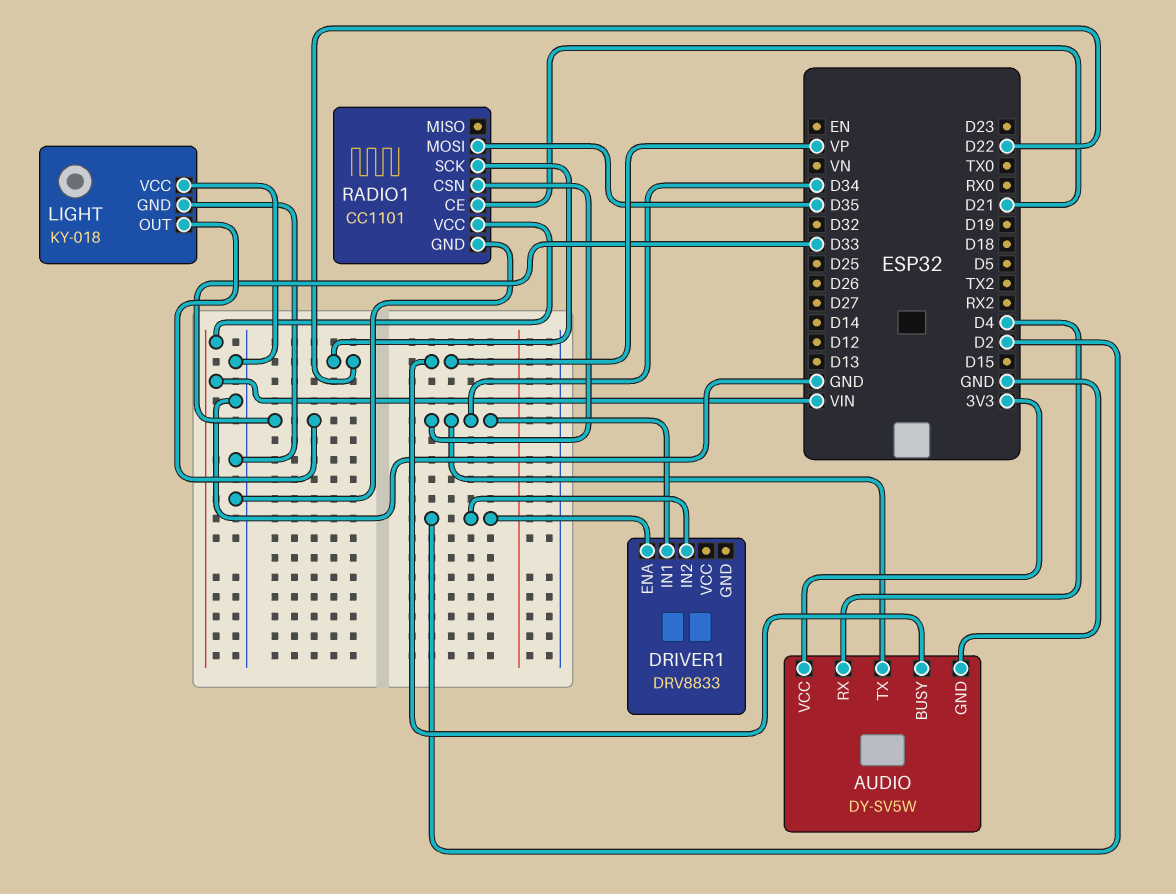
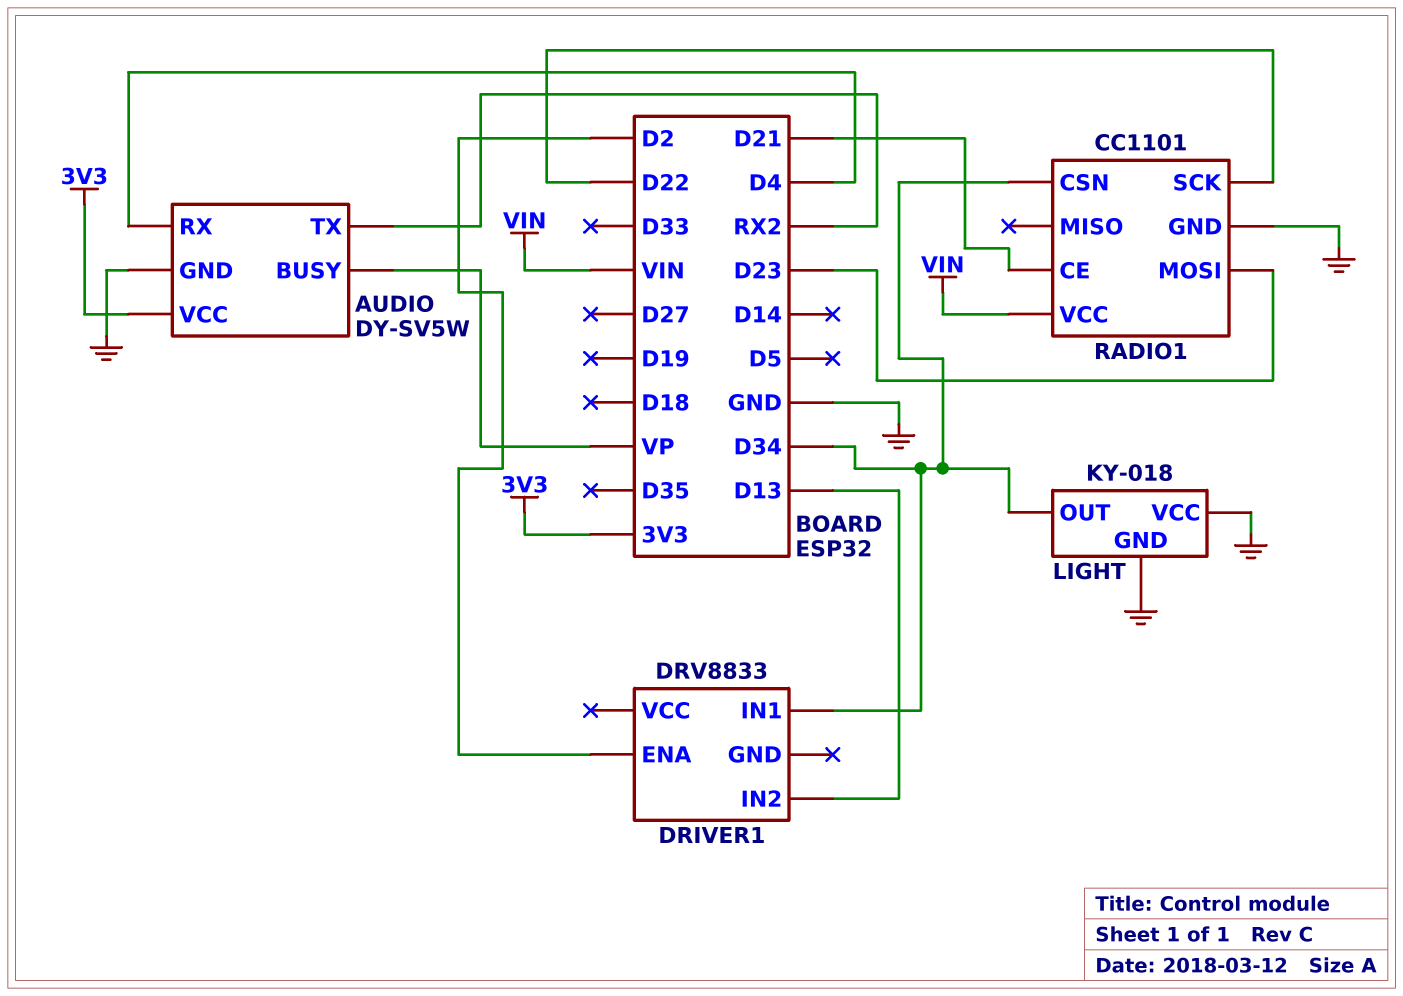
AUDIO pin TX: D34 -> RX2
DRIVER1 pin IN2: D2 -> D13
LIGHT pin OUT: D33 -> D34
RADIO1 pin MOSI: D35 -> D23

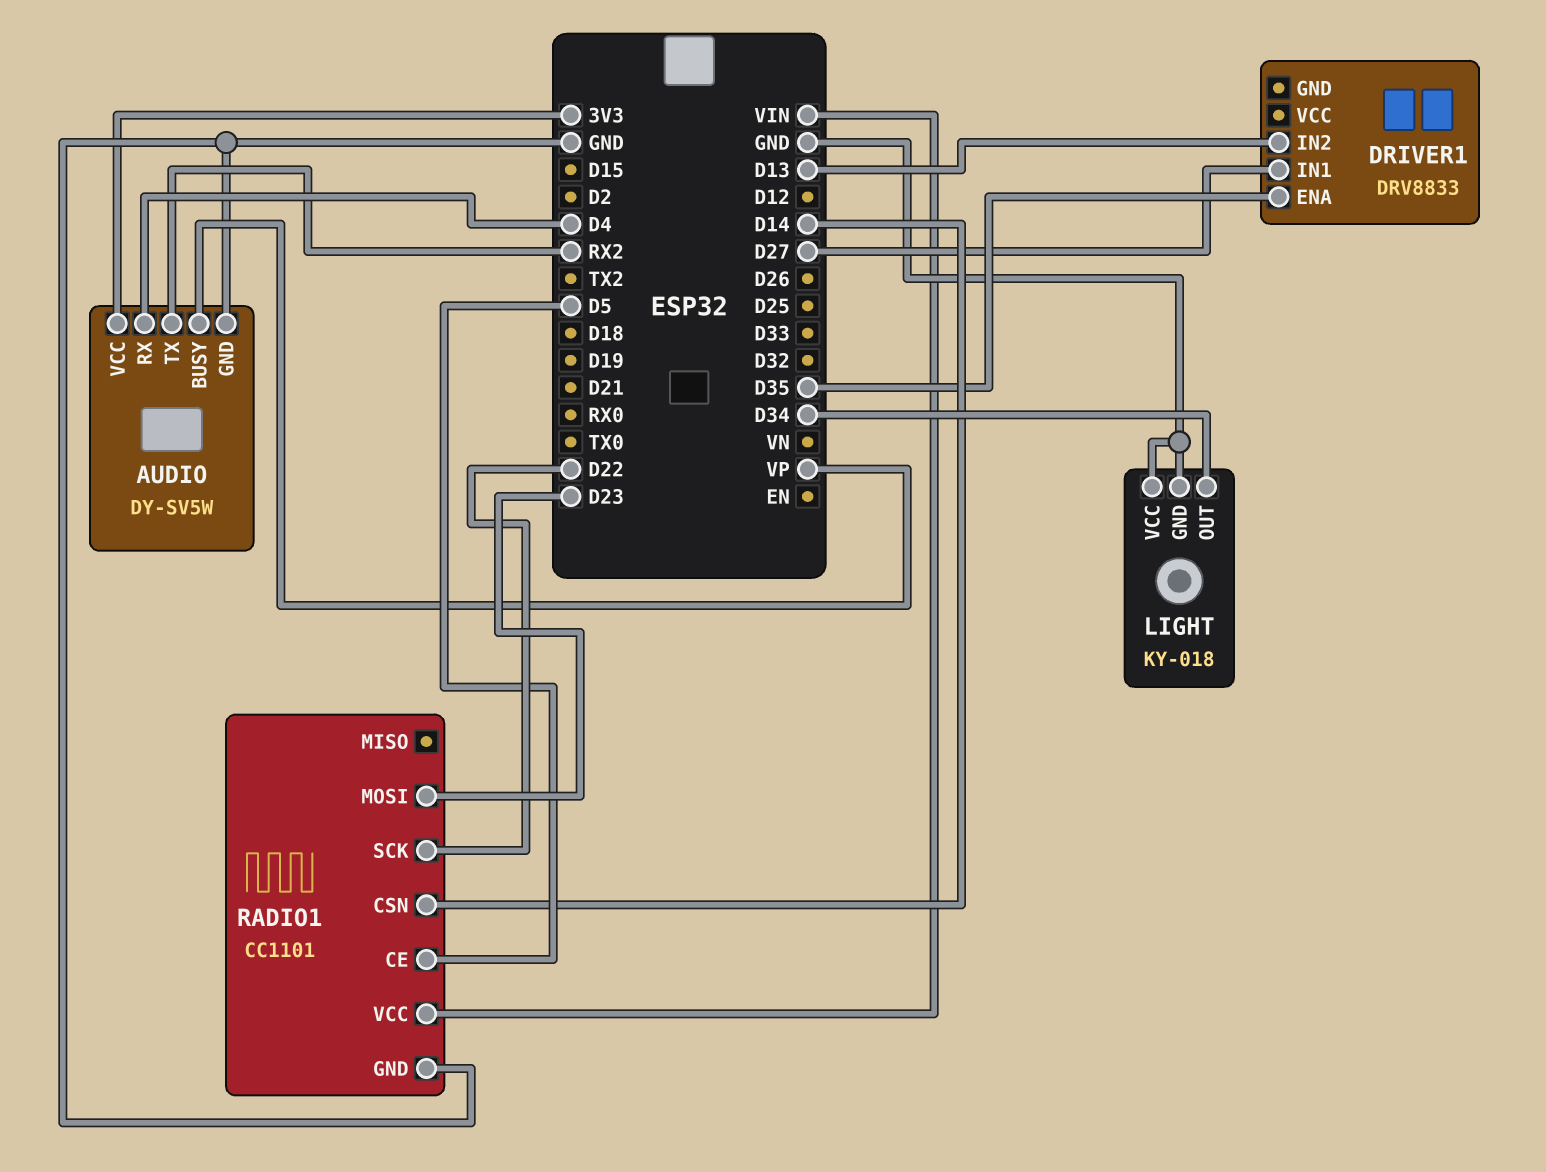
DRIVER1 pin ENA: D2 -> D35
DRIVER1 pin IN1: D34 -> D27
RADIO1 pin CE: D21 -> D5
RADIO1 pin CSN: D34 -> D14

